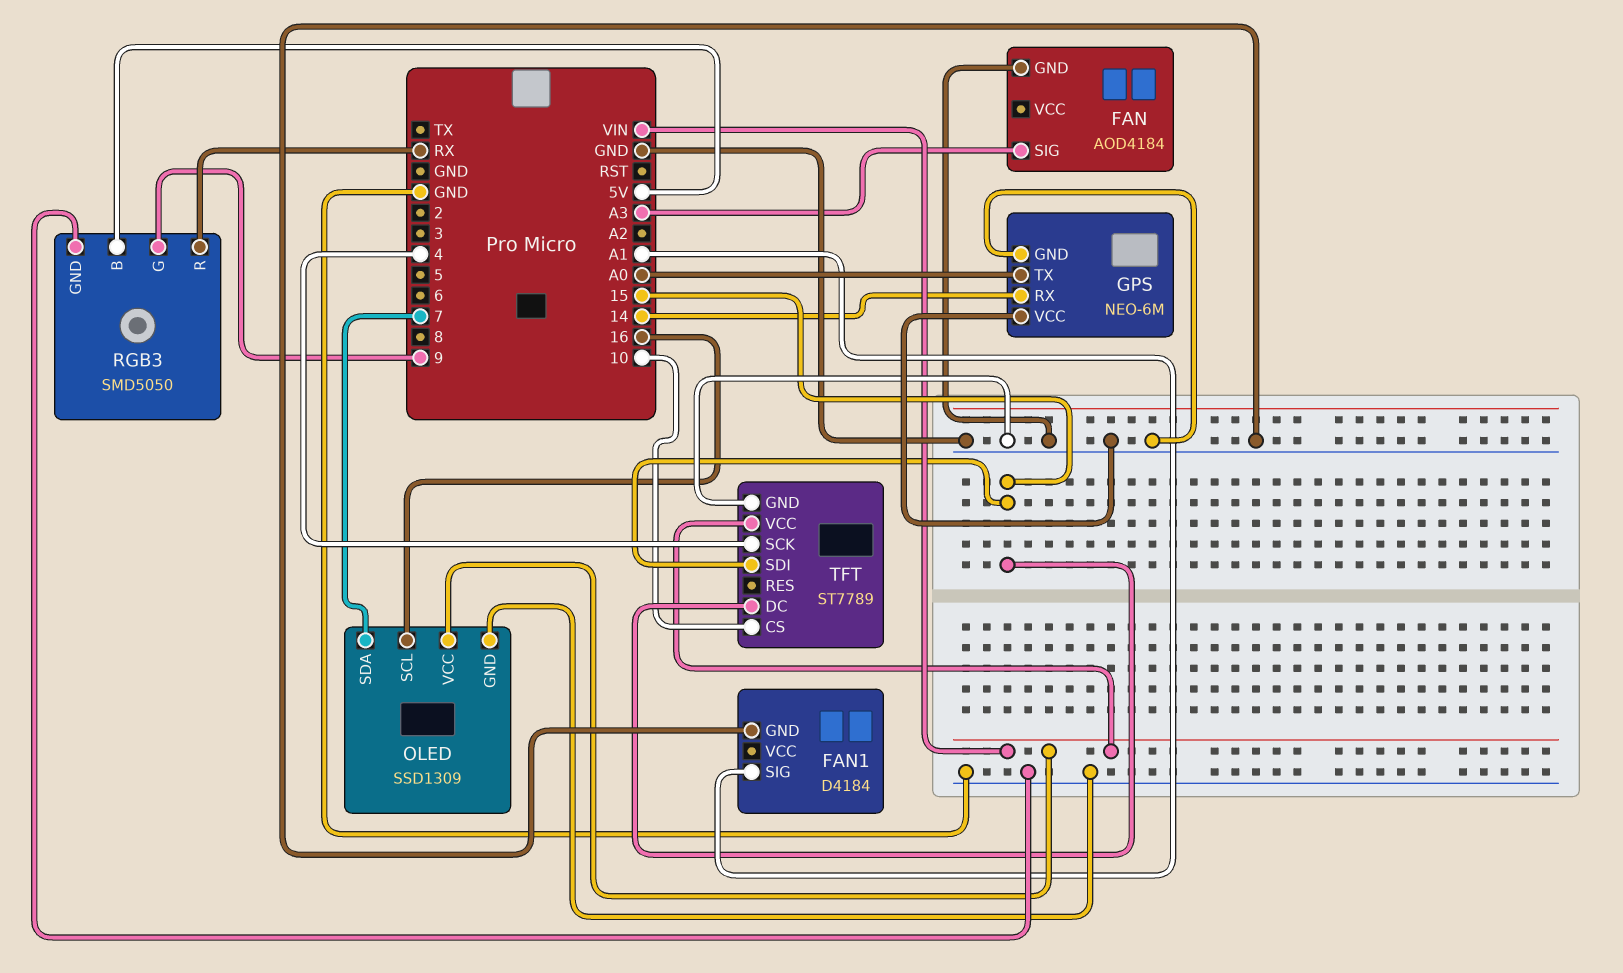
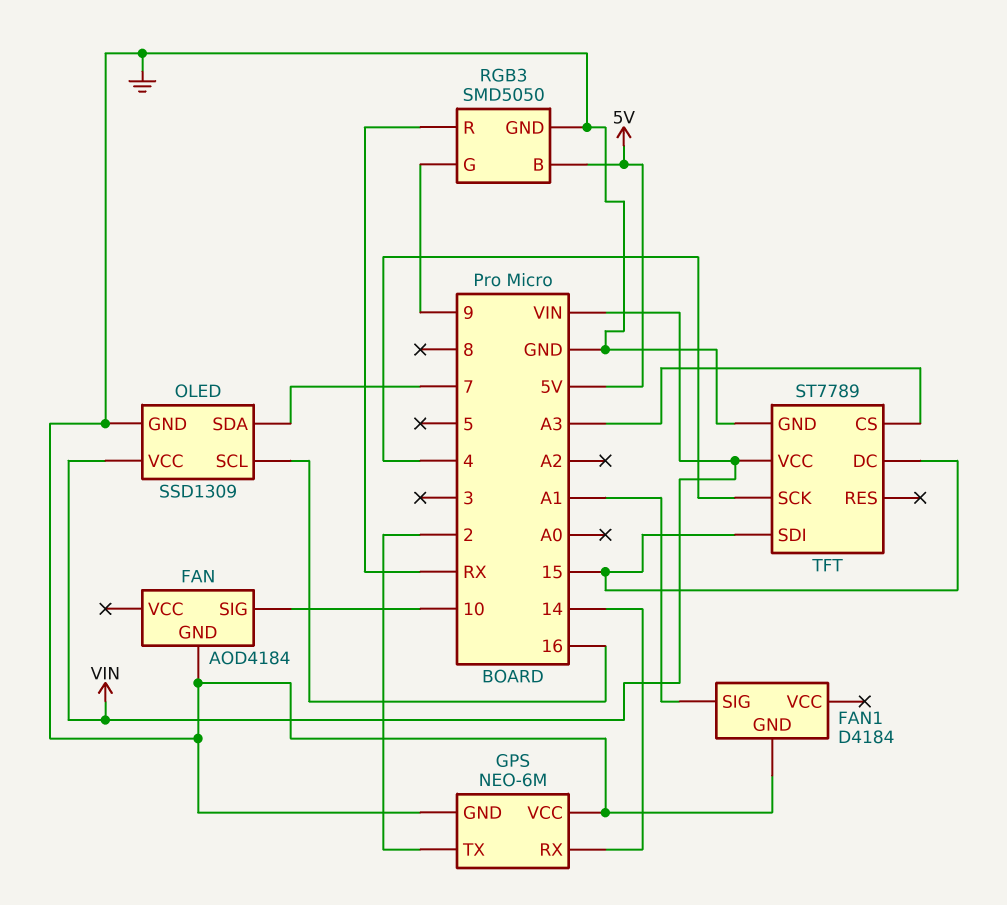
FAN pin SIG: A3 -> 10
GPS pin TX: A0 -> 2
TFT pin CS: 10 -> A3

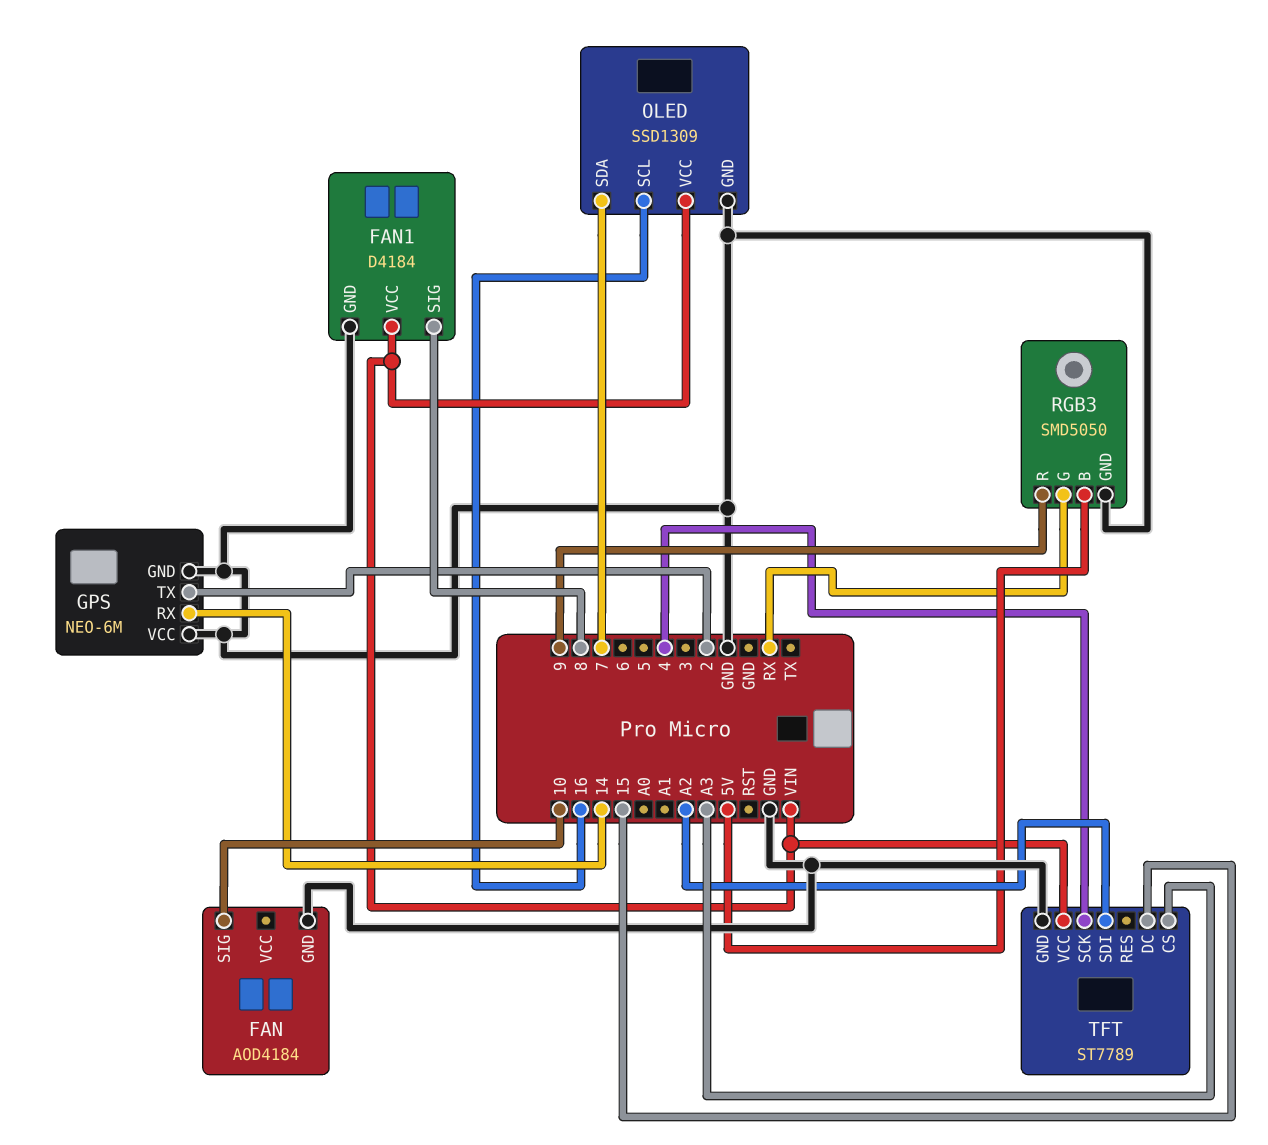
FAN1 pin SIG: A1 -> 8
FAN1 pin VCC: none -> VIN
RGB3 pin G: 9 -> RX
RGB3 pin R: RX -> 9
TFT pin SDI: 15 -> A2

